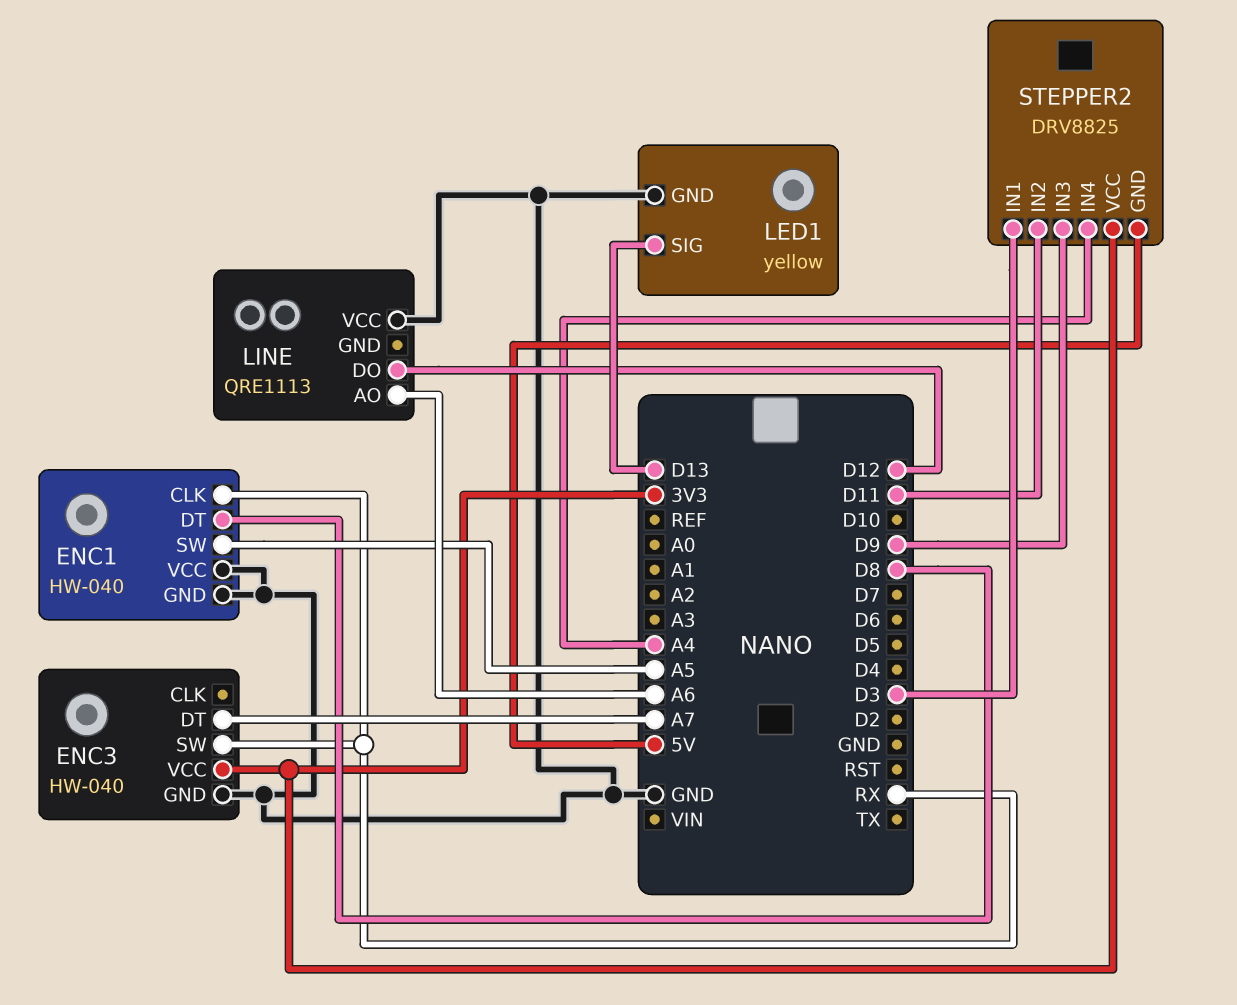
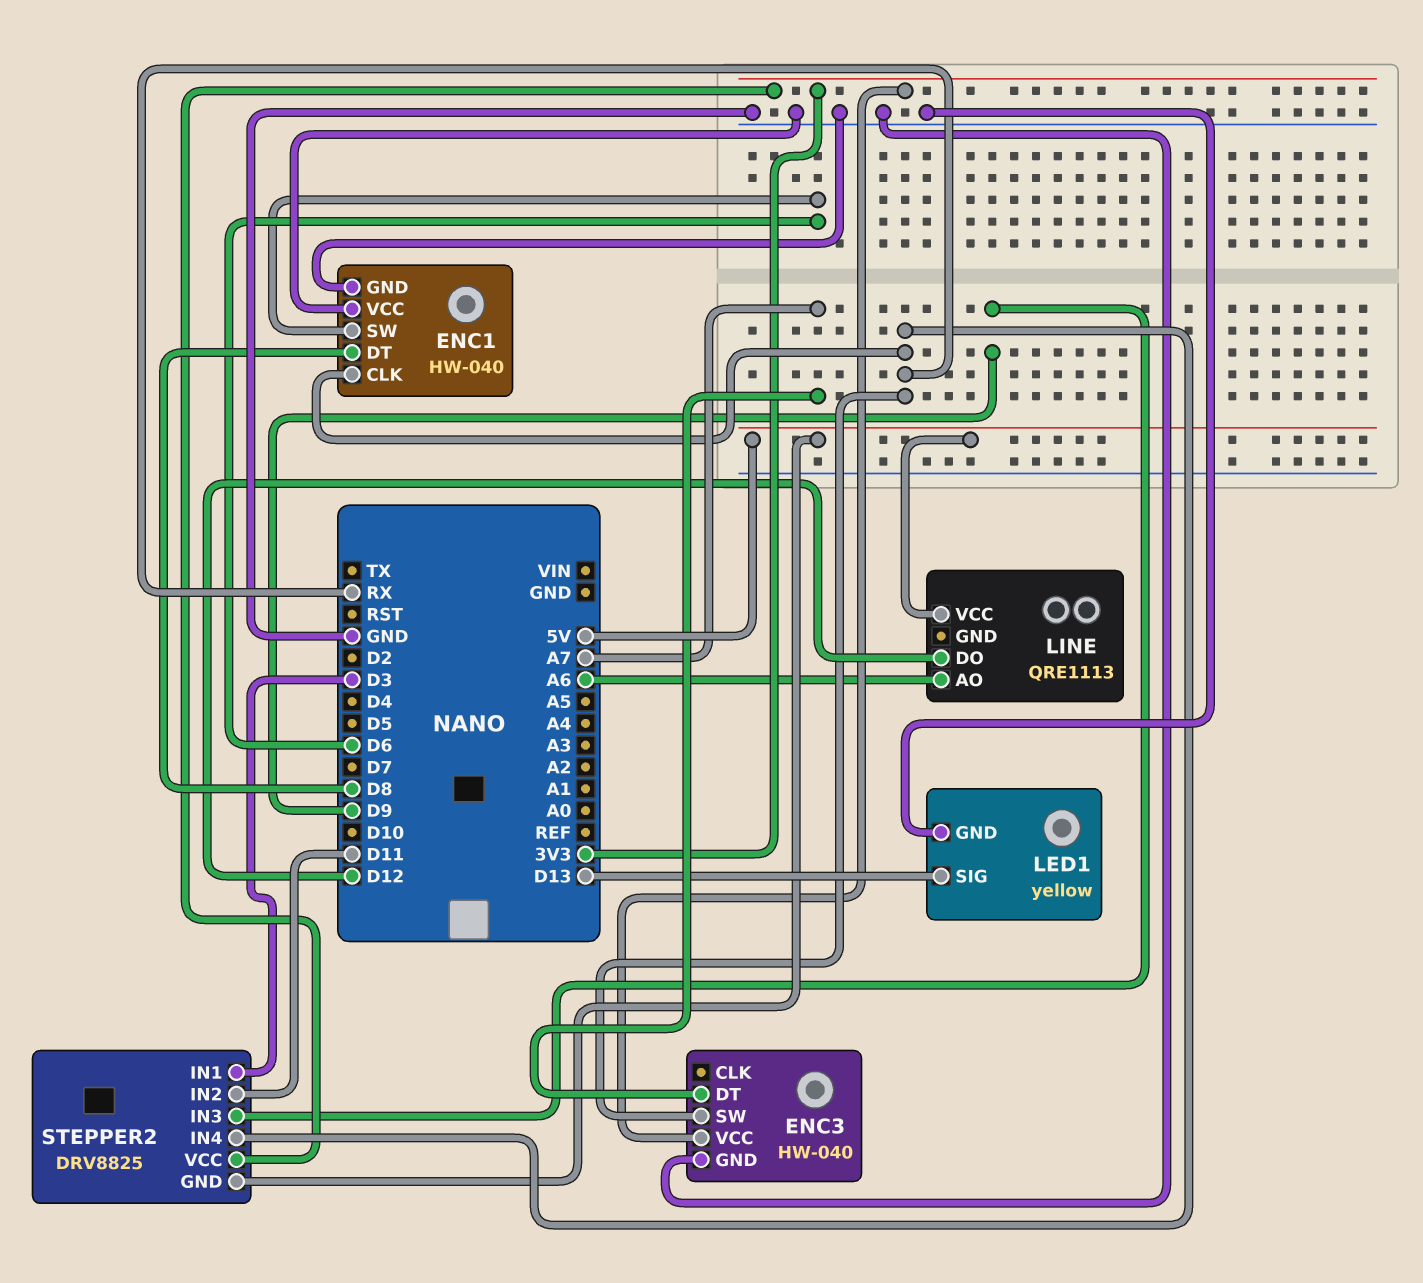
ENC1 pin SW: A5 -> D6
LINE pin VCC: GND -> 5V
STEPPER2 pin IN4: A4 -> RX

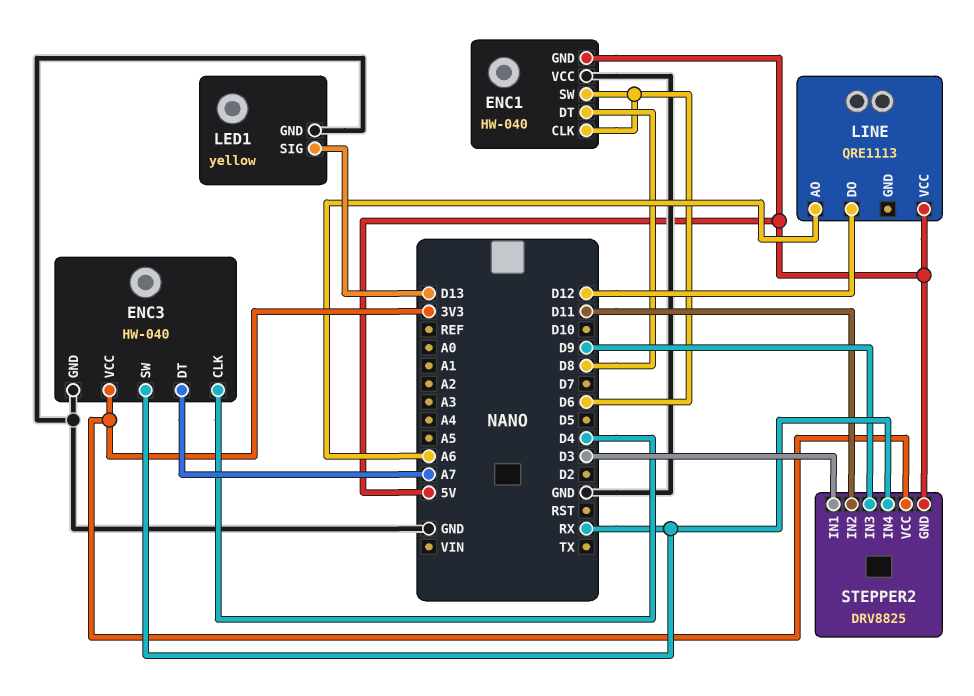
ENC1 pin CLK: RX -> D6
ENC1 pin GND: GND -> 5V
ENC3 pin CLK: none -> D4

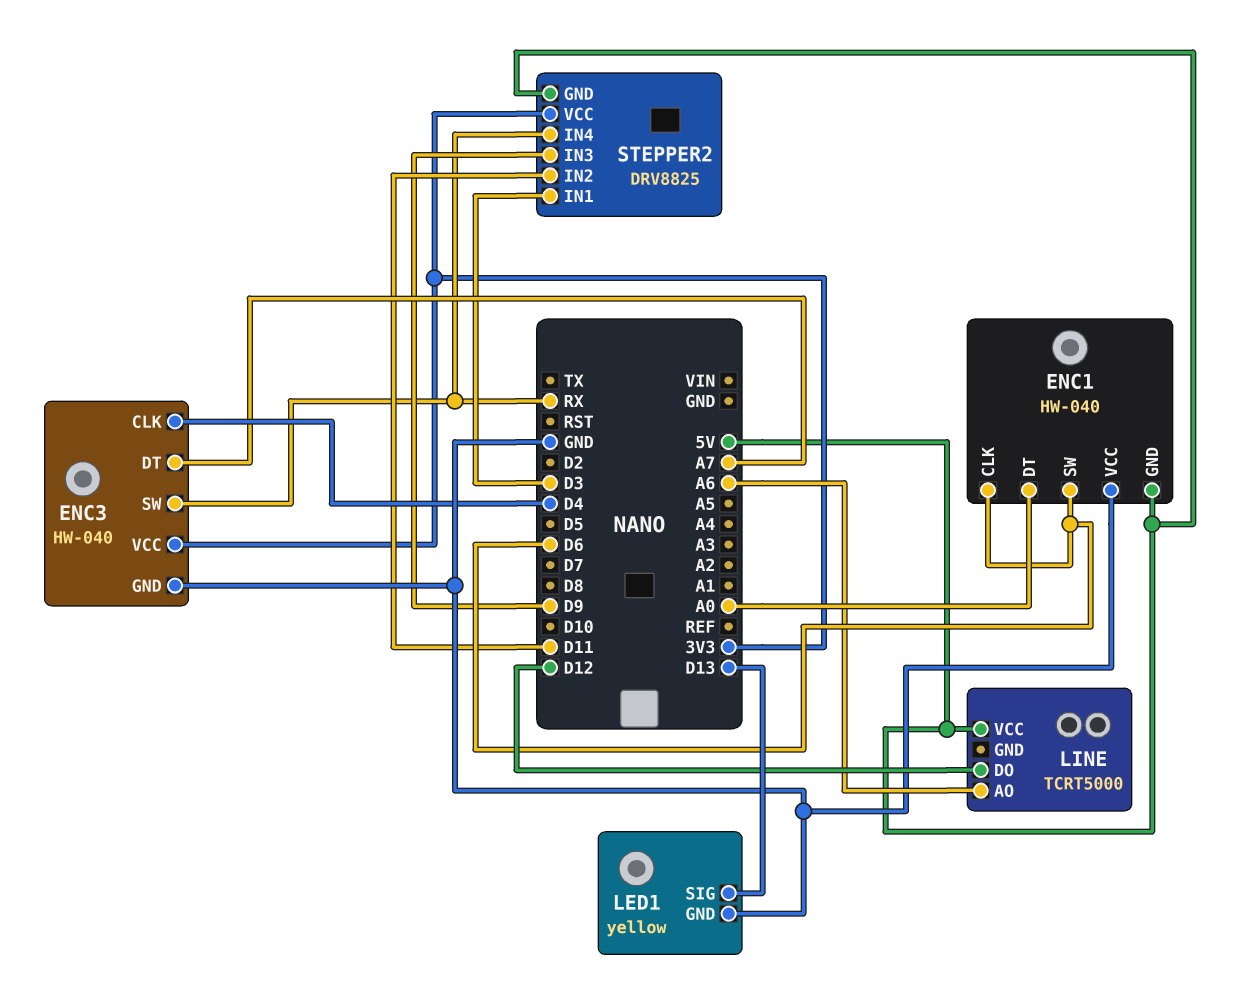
ENC1 pin DT: D8 -> A0
LINE: QRE1113 -> TCRT5000

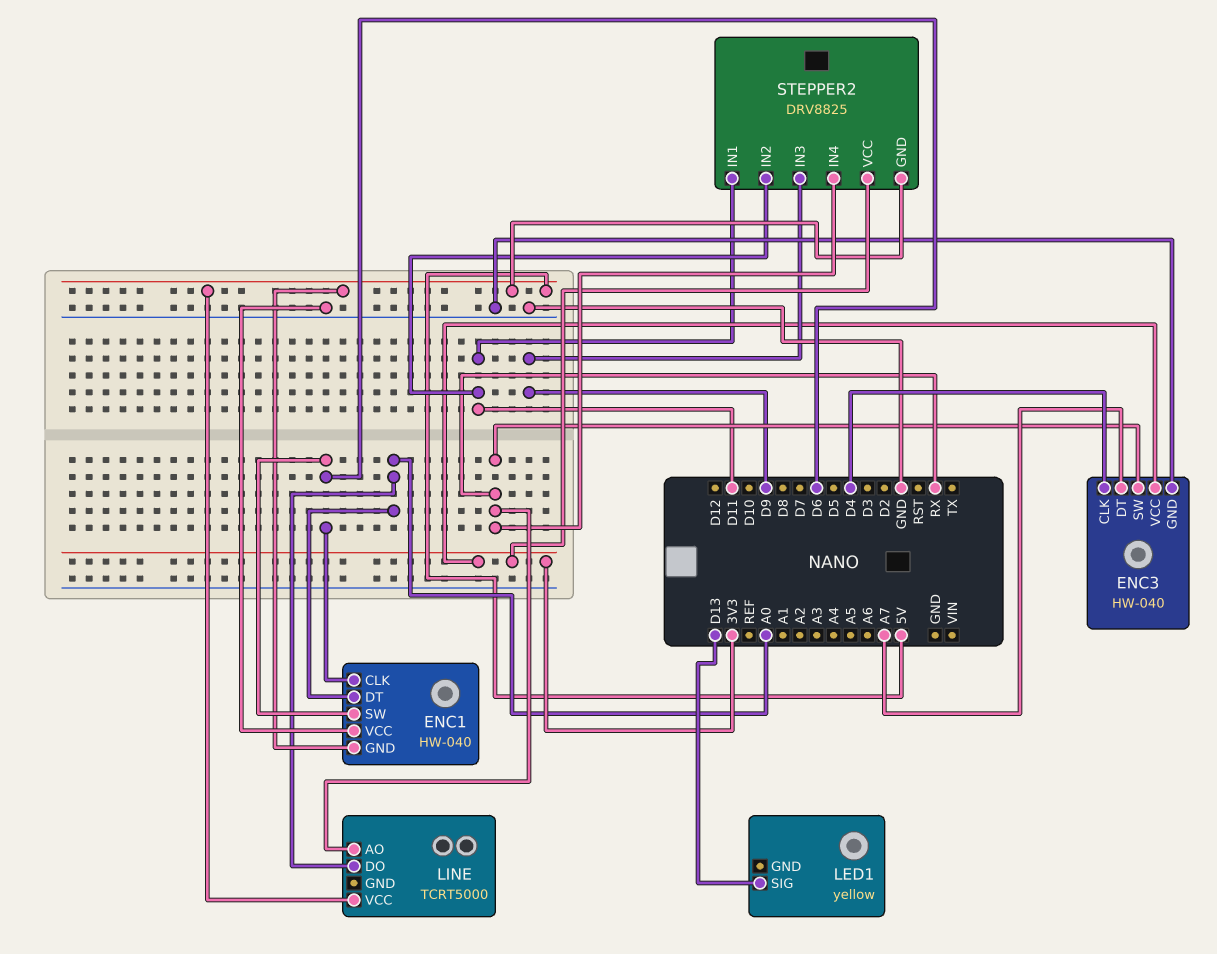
LED1 pin GND: GND -> none
LINE pin AO: A6 -> RX
LINE pin DO: D12 -> A0
STEPPER2 pin IN1: D3 -> D11

